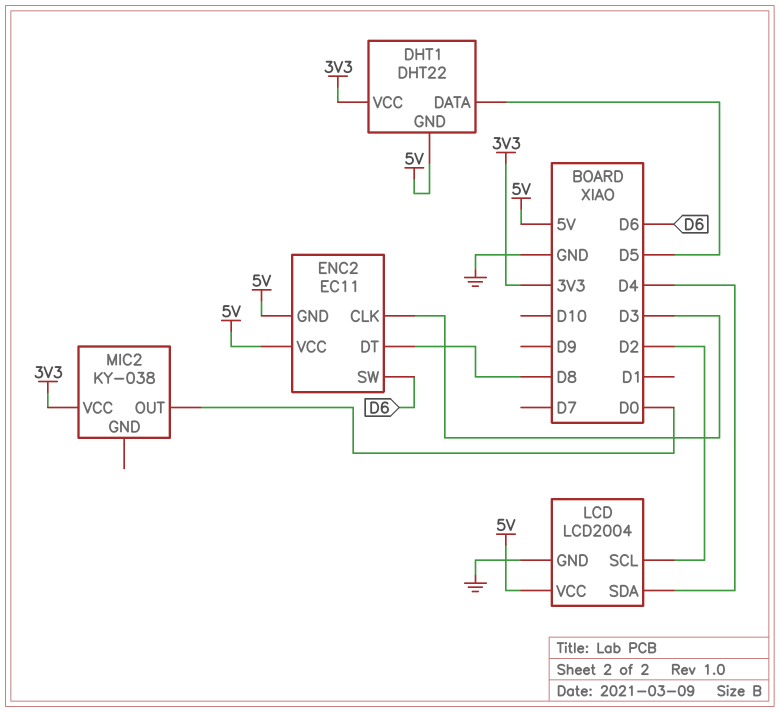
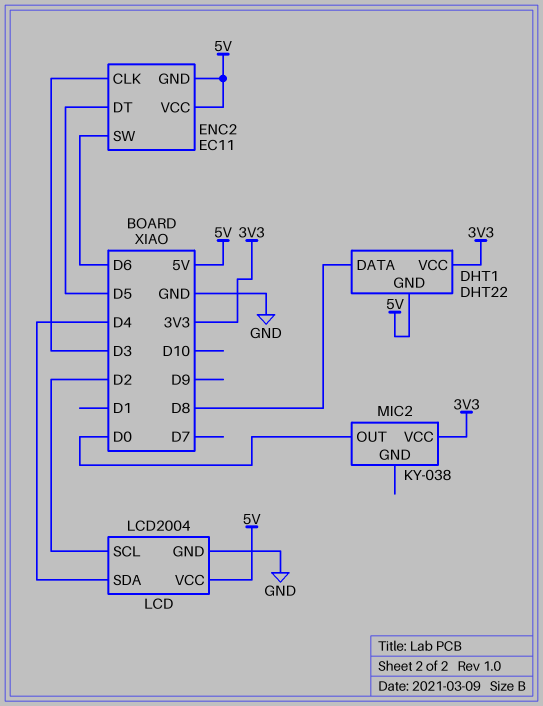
DHT1 pin DATA: D5 -> D8
ENC2 pin DT: D8 -> D5

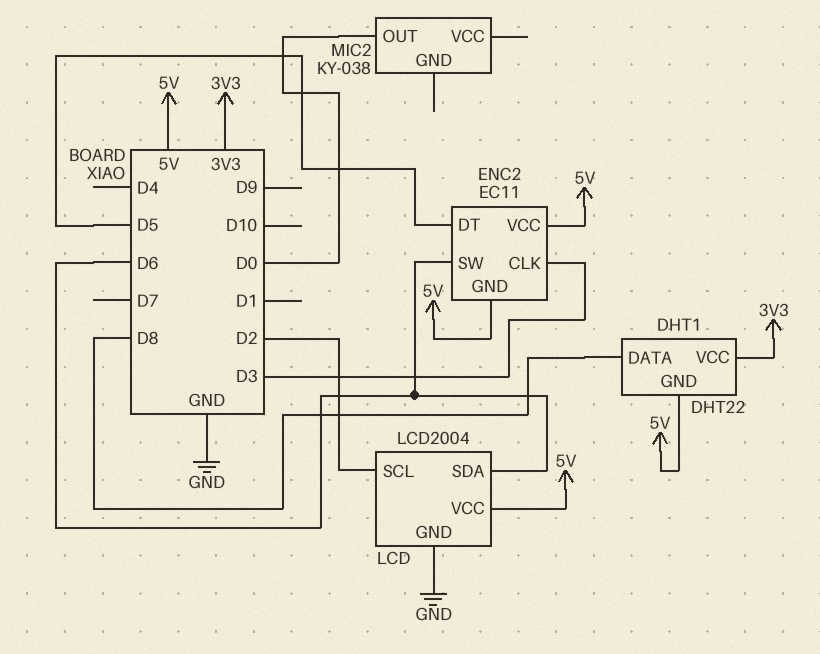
LCD pin SDA: D4 -> D6
MIC2 pin VCC: 3V3 -> none

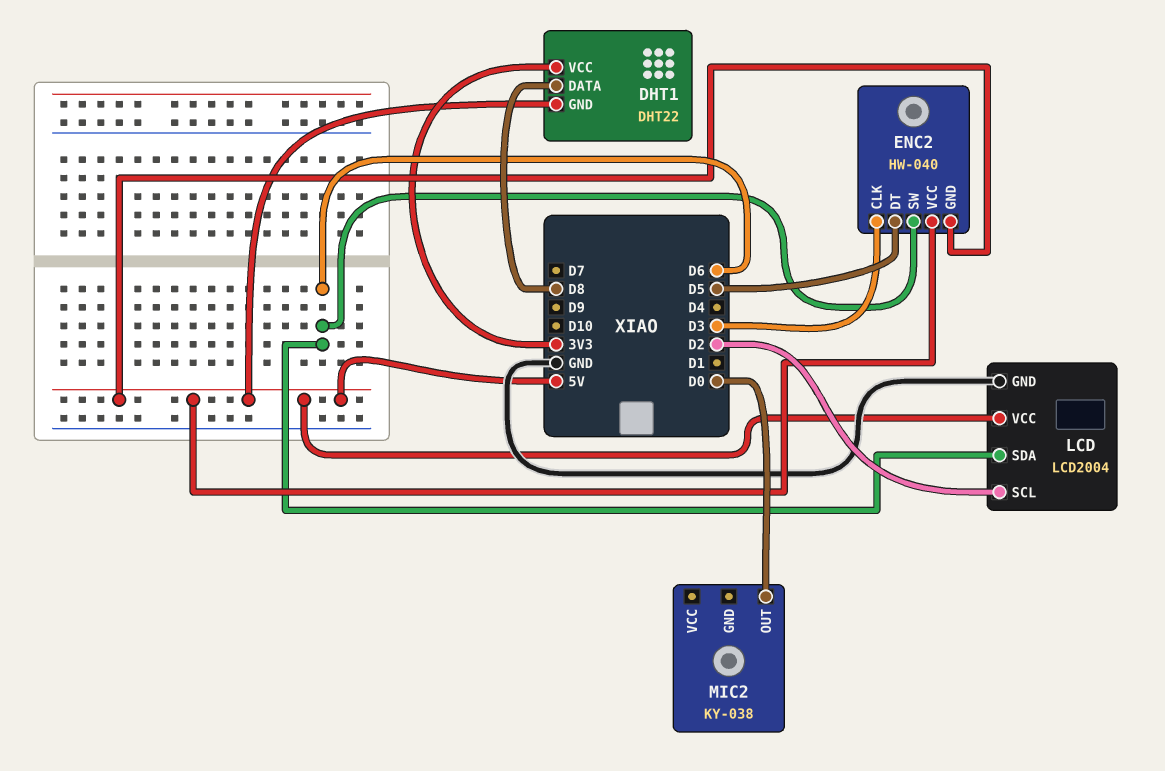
ENC2: EC11 -> HW-040

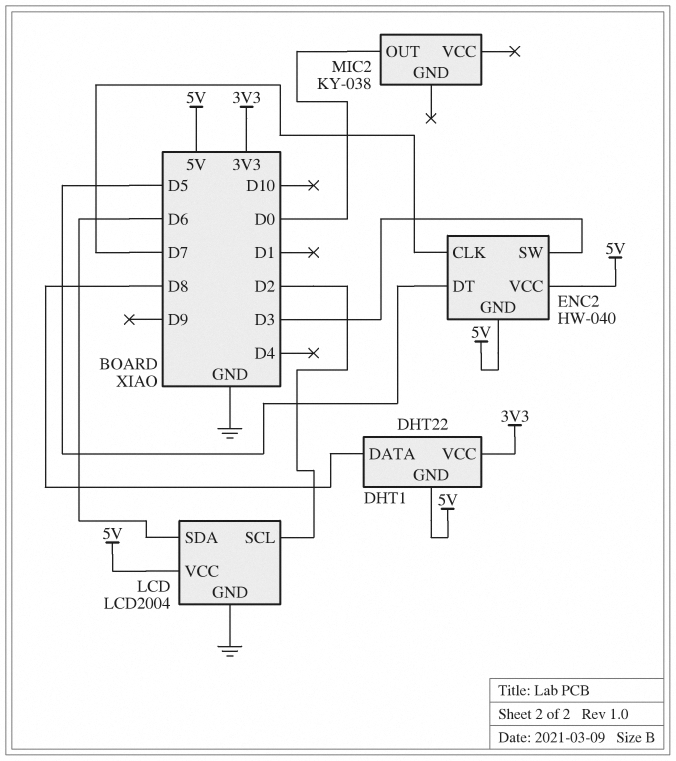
ENC2 pin CLK: D3 -> D7
ENC2 pin SW: D6 -> D3

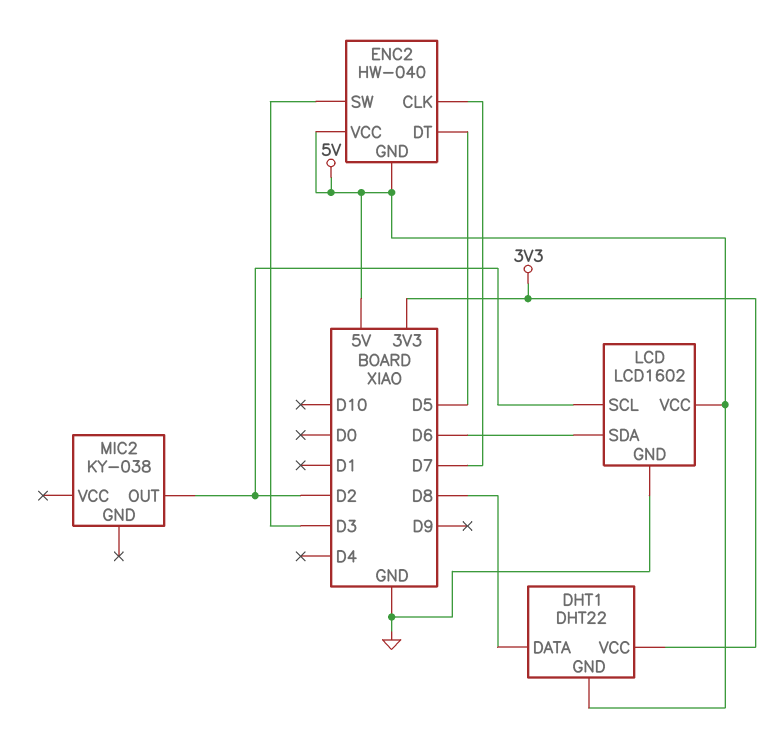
LCD: LCD2004 -> LCD1602
MIC2 pin OUT: D0 -> D2

